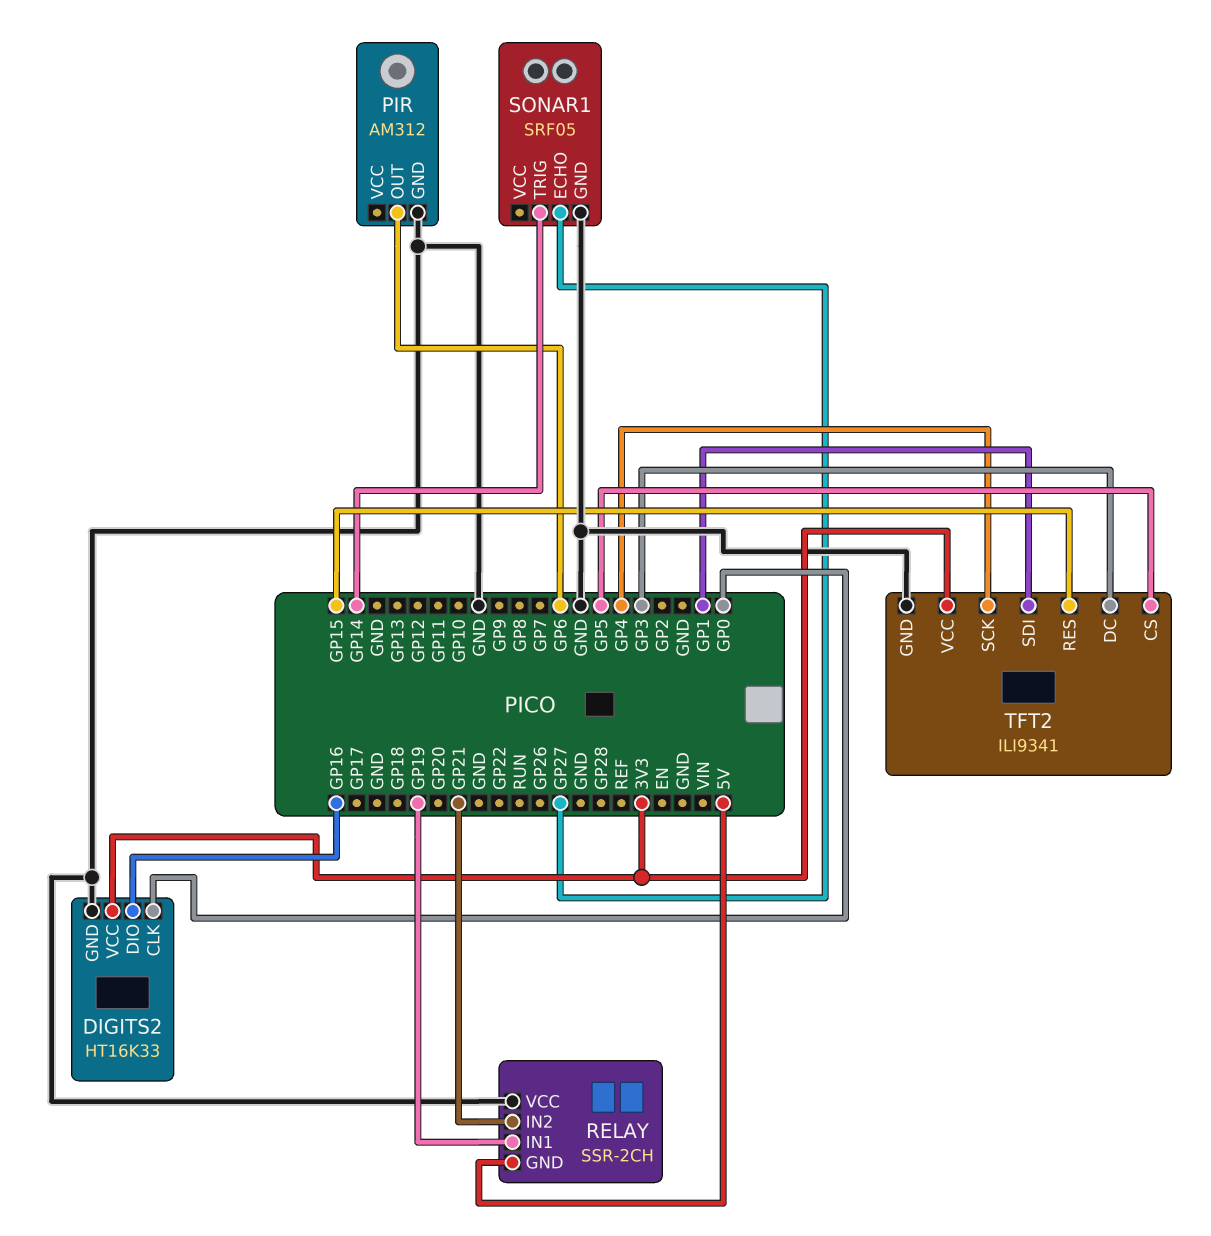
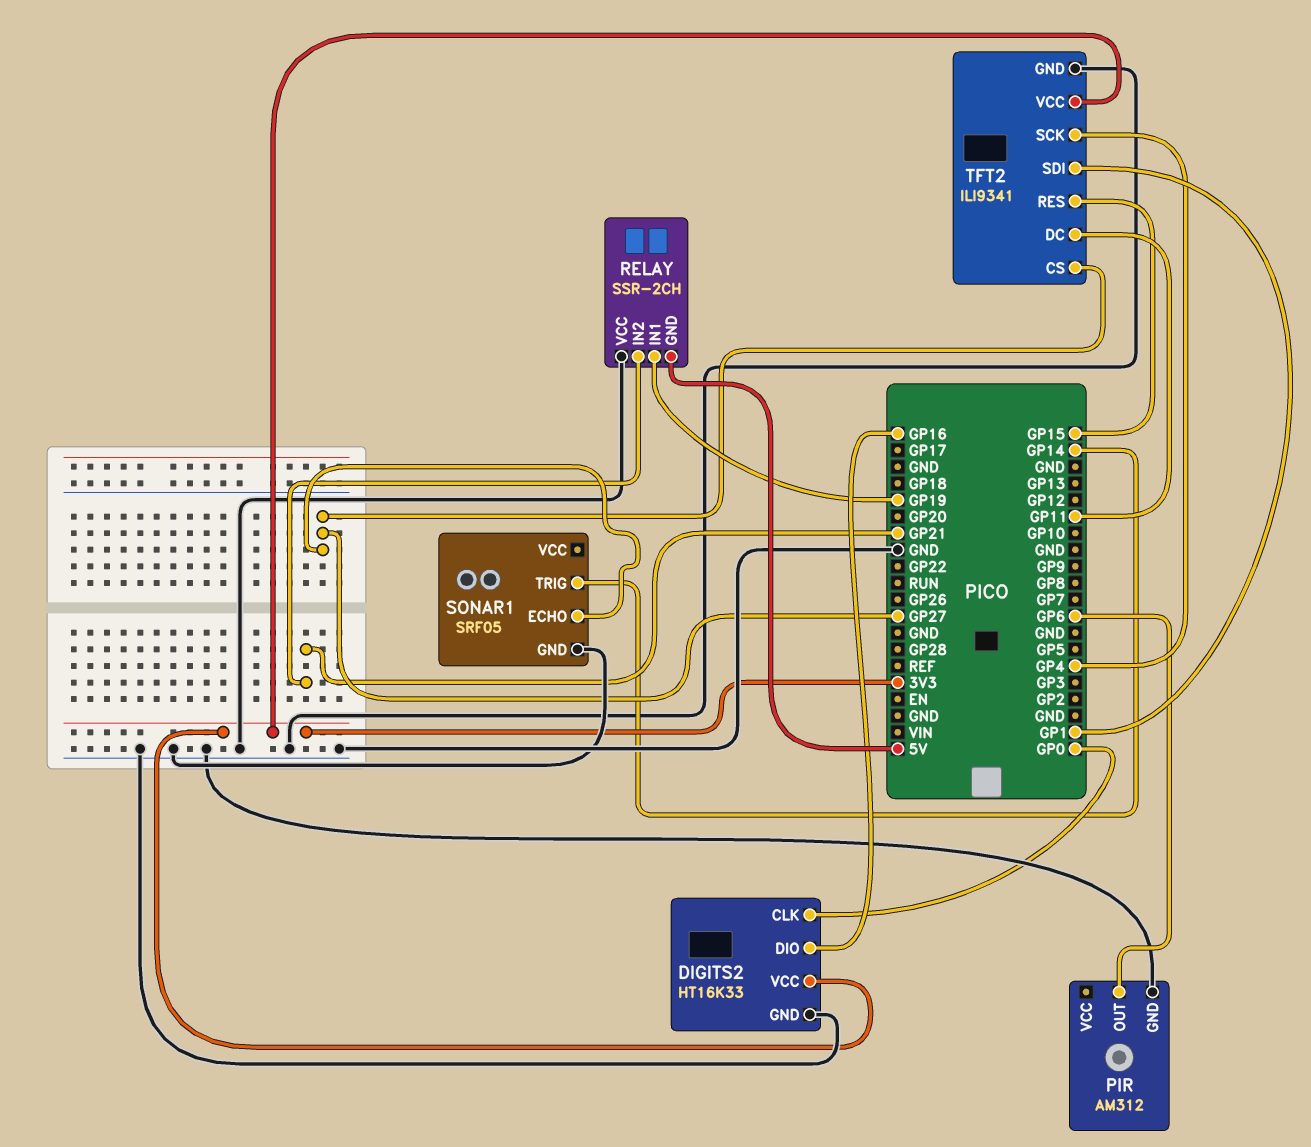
TFT2 pin CS: GP5 -> GP27
TFT2 pin DC: GP3 -> GP11

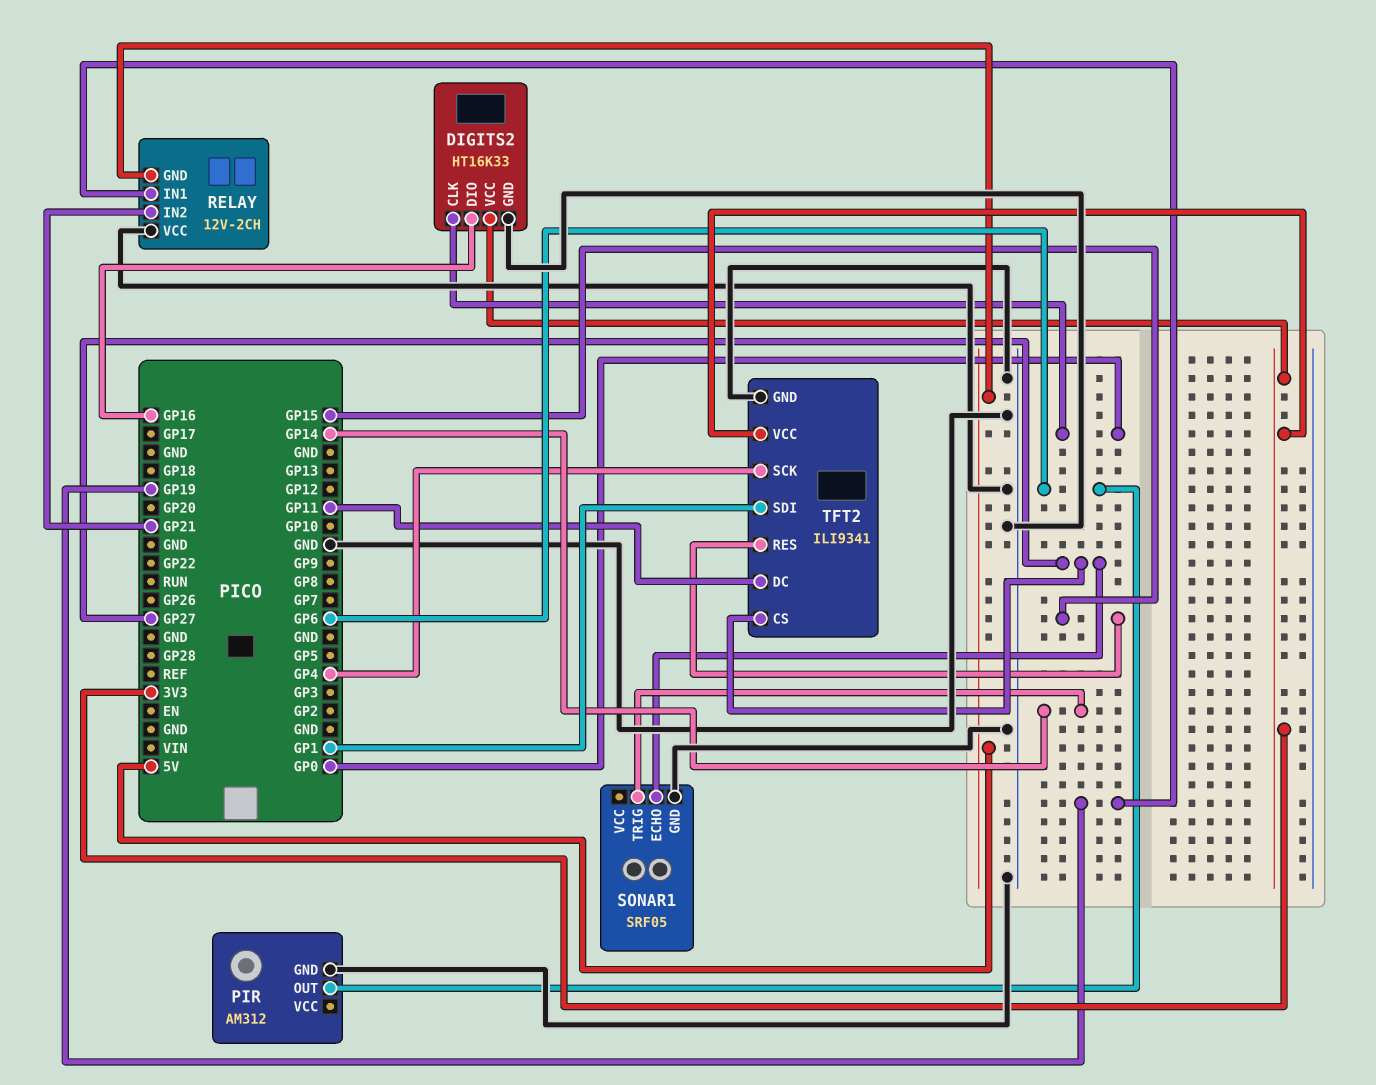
RELAY: SSR-2CH -> 12V-2CH

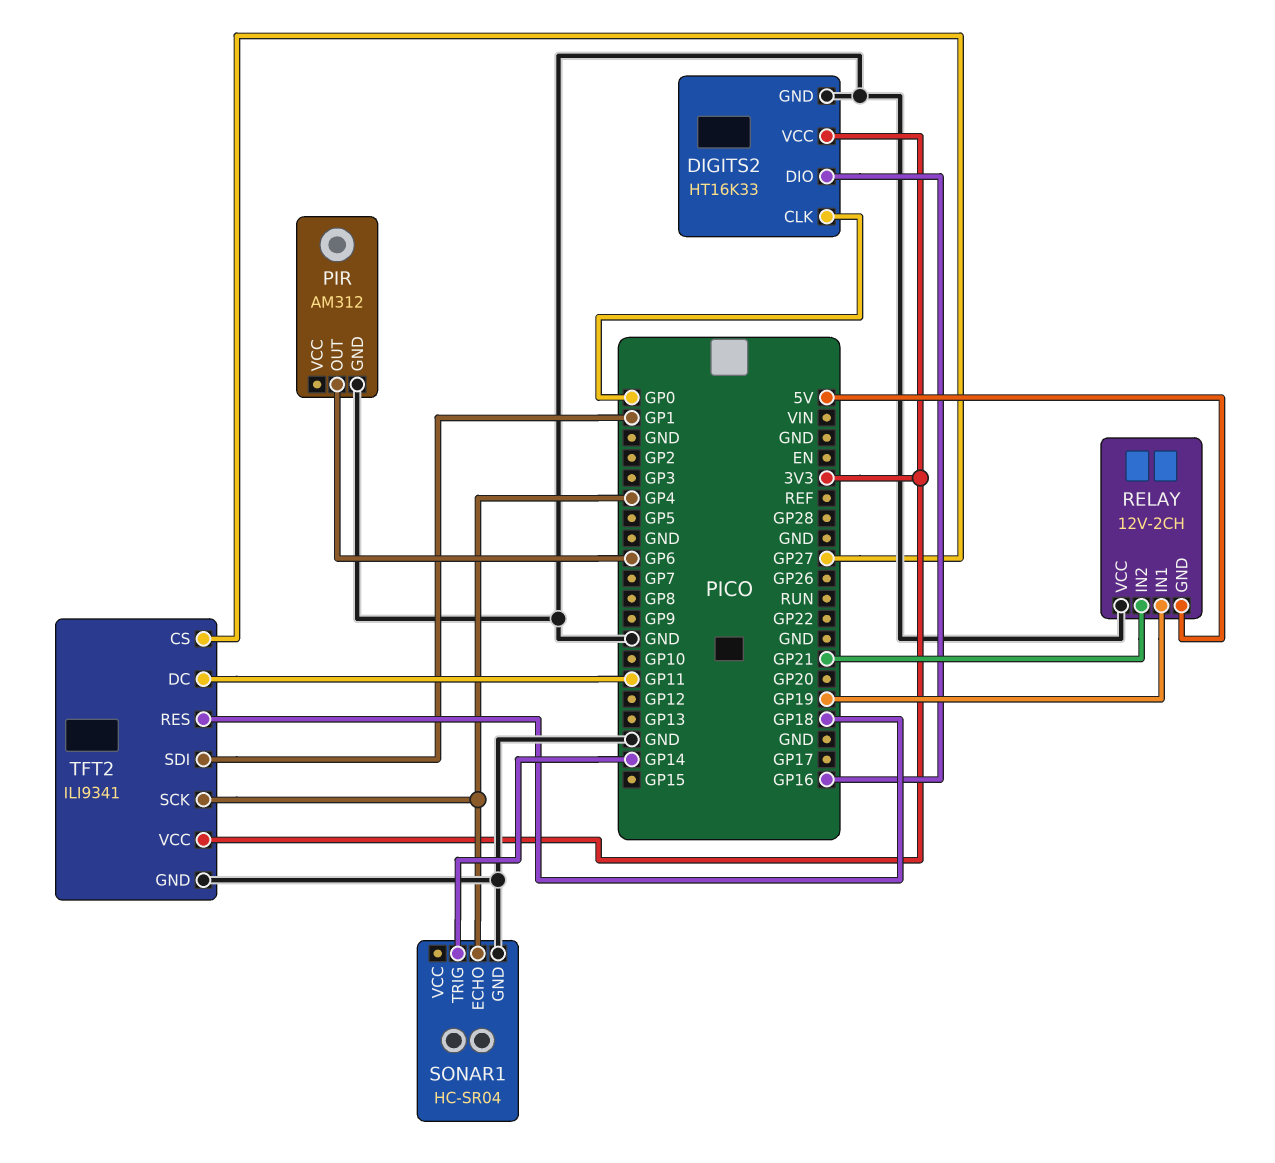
SONAR1: SRF05 -> HC-SR04
SONAR1 pin ECHO: GP27 -> GP4
TFT2 pin RES: GP15 -> GP18

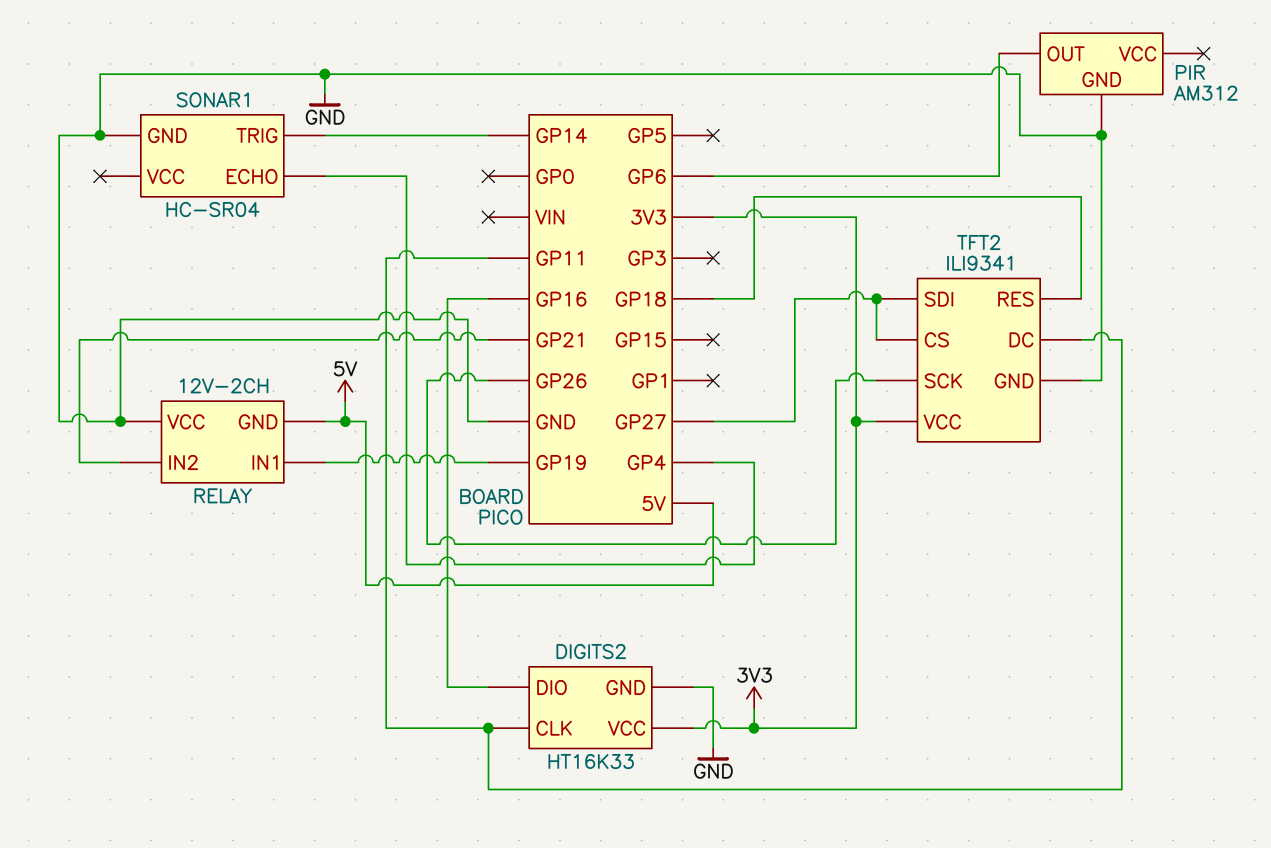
DIGITS2 pin CLK: GP0 -> GP11
TFT2 pin SCK: GP4 -> GP26
TFT2 pin SDI: GP1 -> GP27

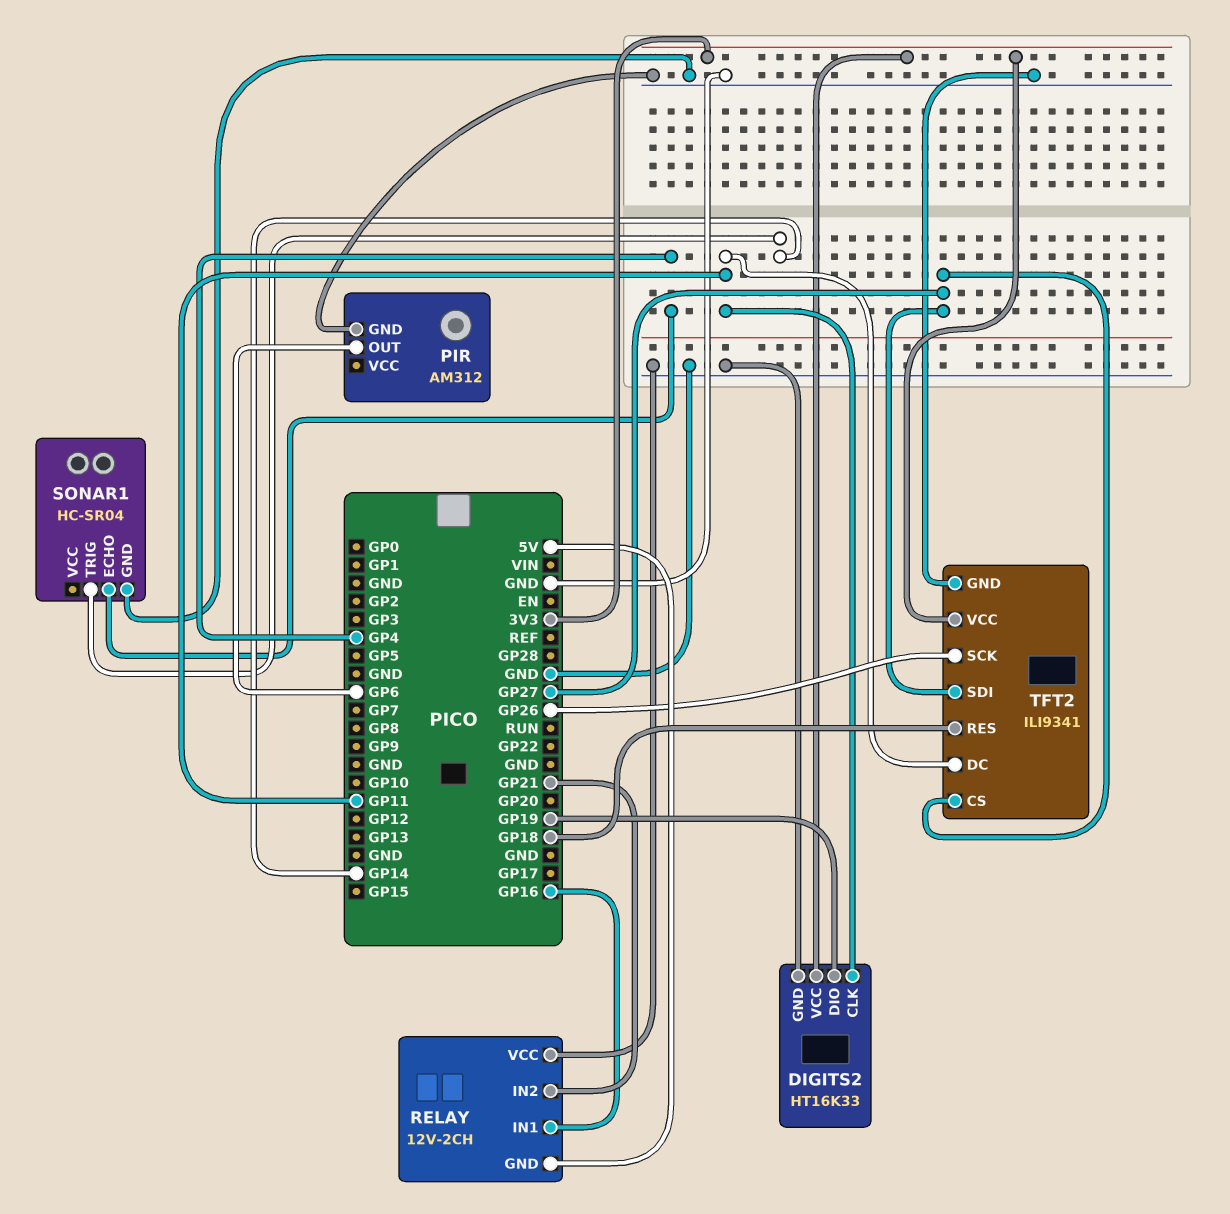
DIGITS2 pin DIO: GP16 -> GP19
RELAY pin IN1: GP19 -> GP16

